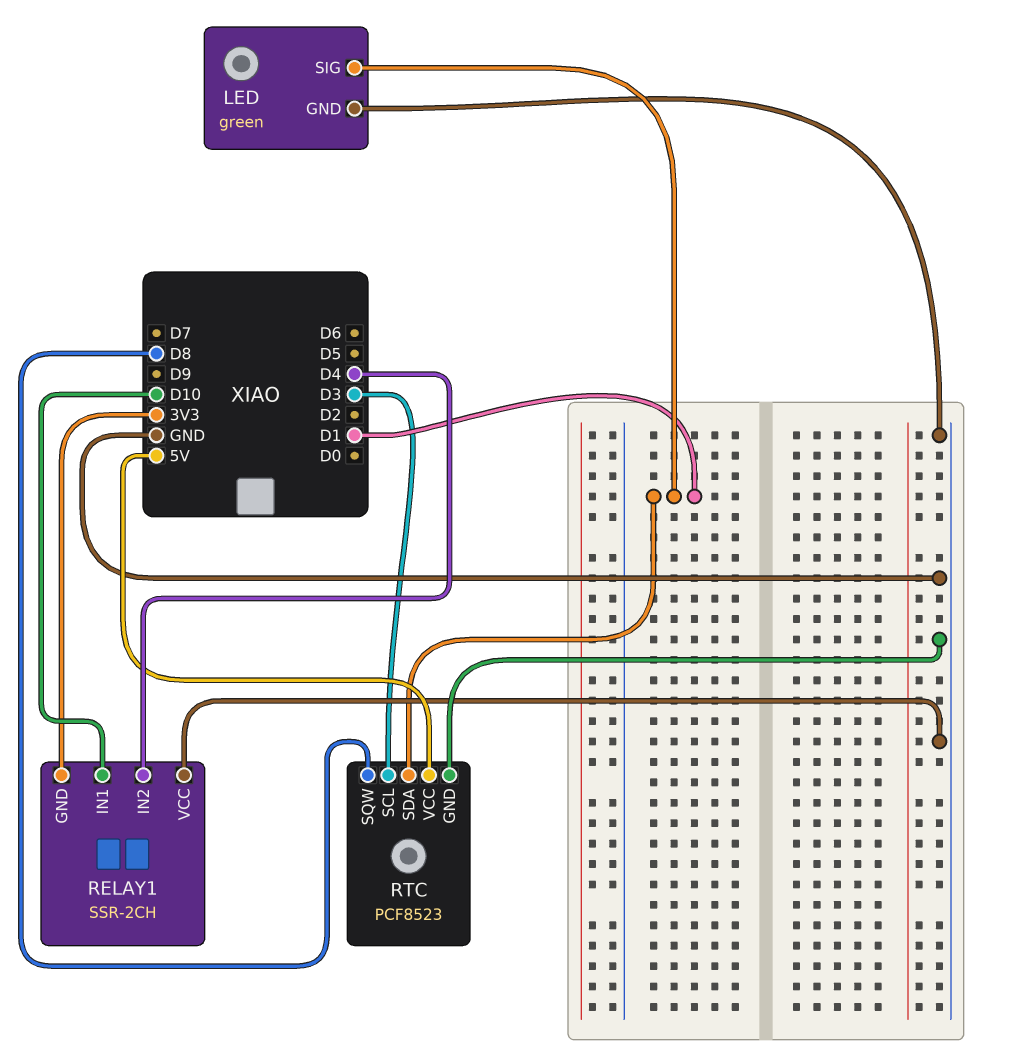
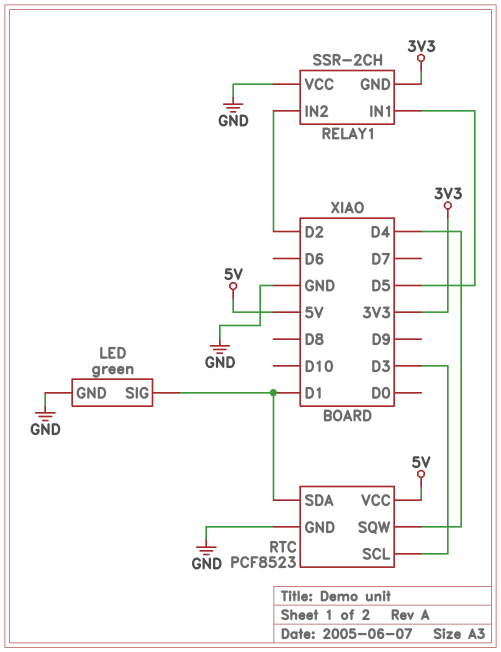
RELAY1 pin IN1: D10 -> D5
RELAY1 pin IN2: D4 -> D2
RTC pin SQW: D8 -> D4

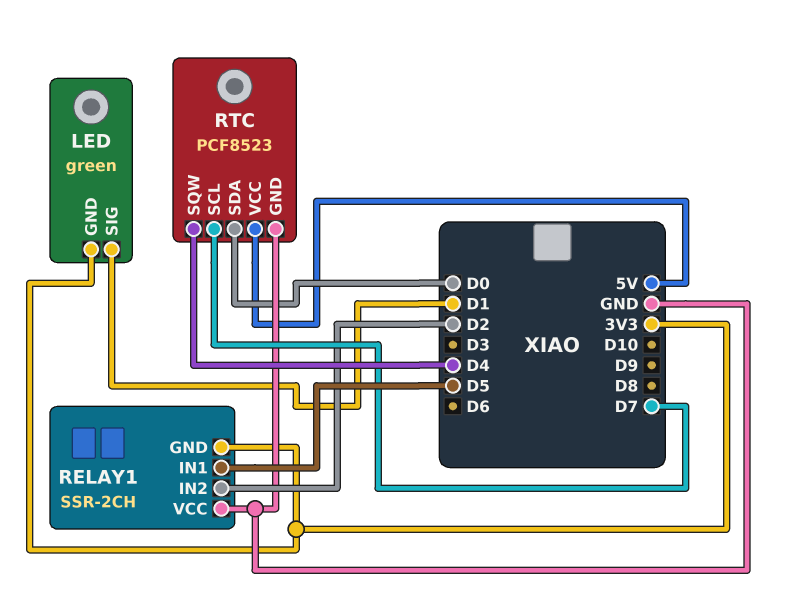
LED pin GND: GND -> 3V3
RTC pin SCL: D3 -> D7
RTC pin SDA: D1 -> D0

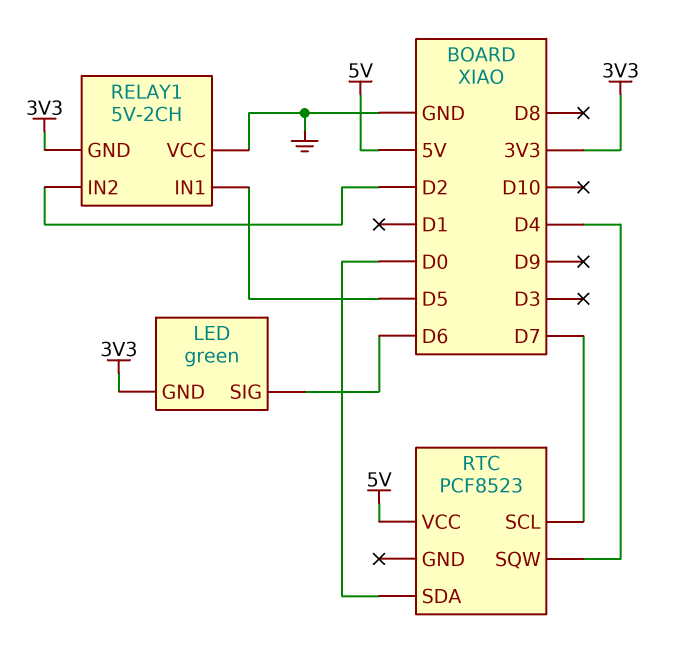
LED pin SIG: D1 -> D6
RELAY1: SSR-2CH -> 5V-2CH
RTC pin GND: GND -> none

